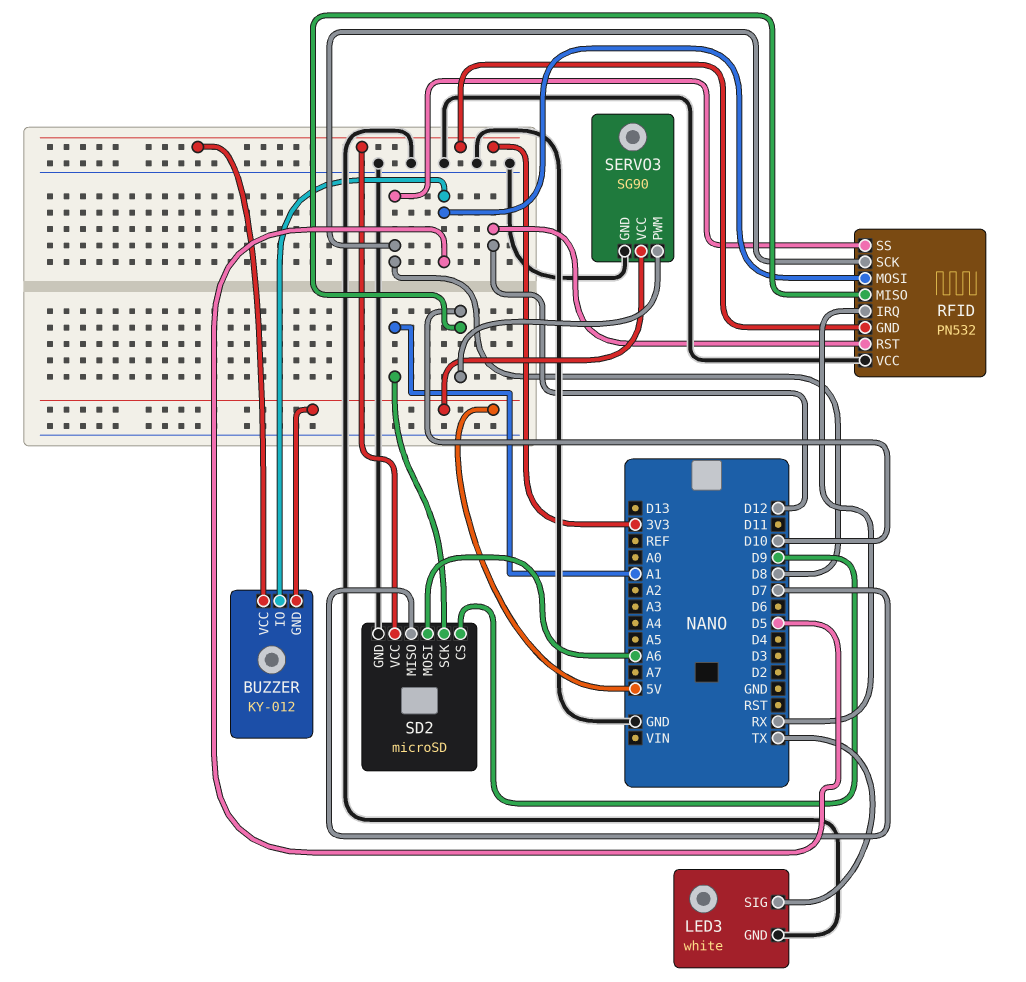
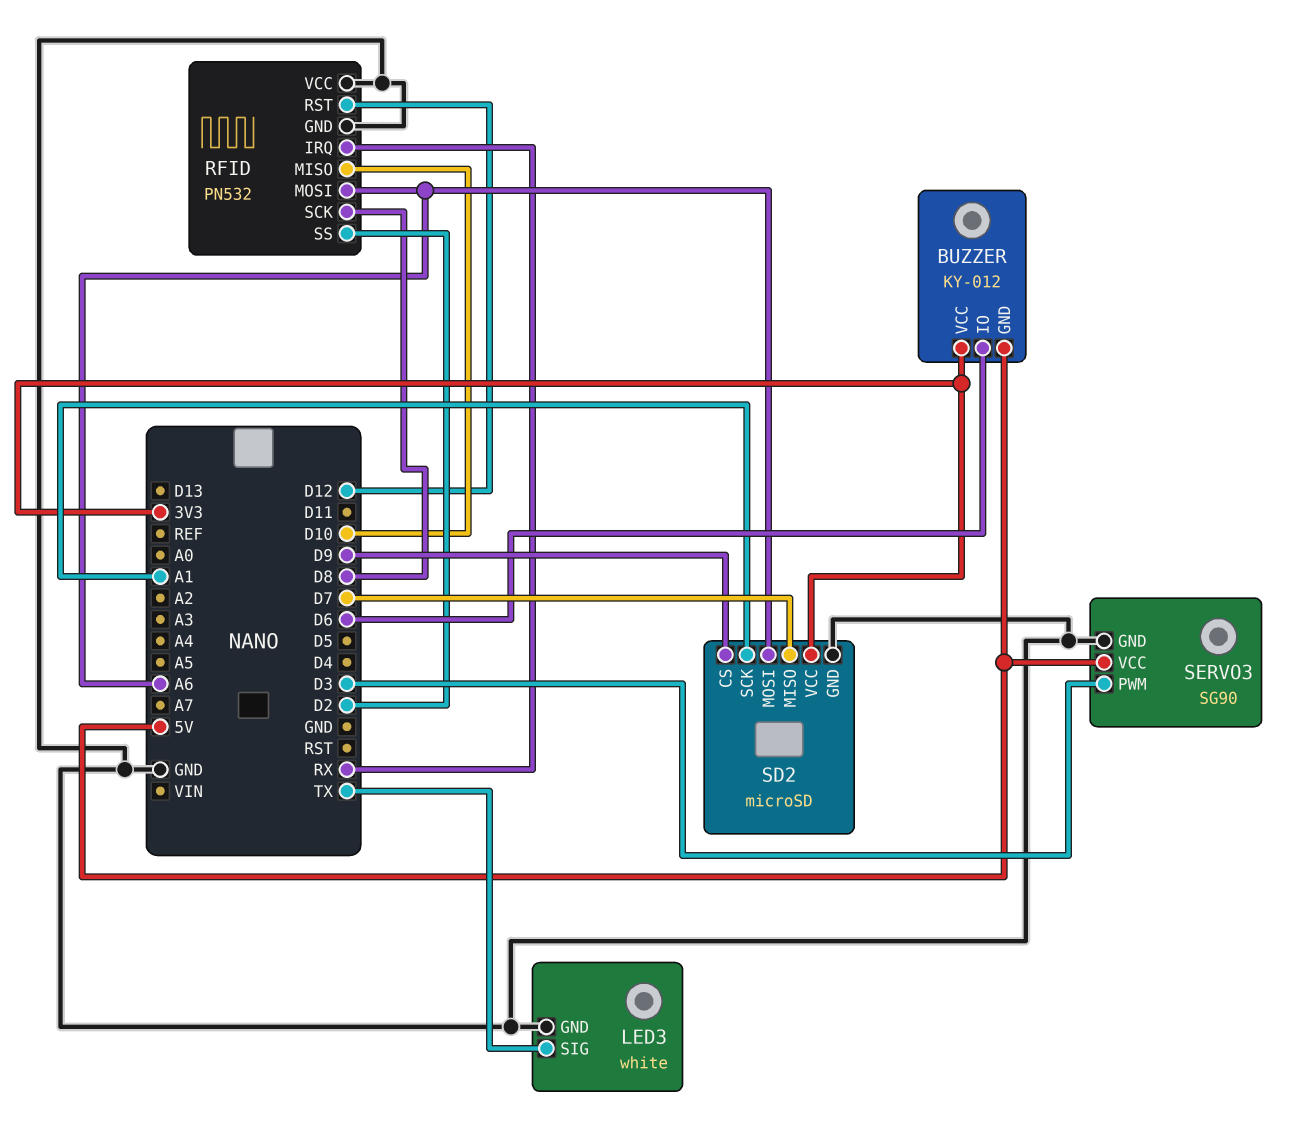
BUZZER pin IO: D5 -> D6
RFID pin GND: 3V3 -> GND
RFID pin MOSI: D5 -> A6
RFID pin SS: D8 -> D2
SERVO3 pin PWM: D10 -> D3

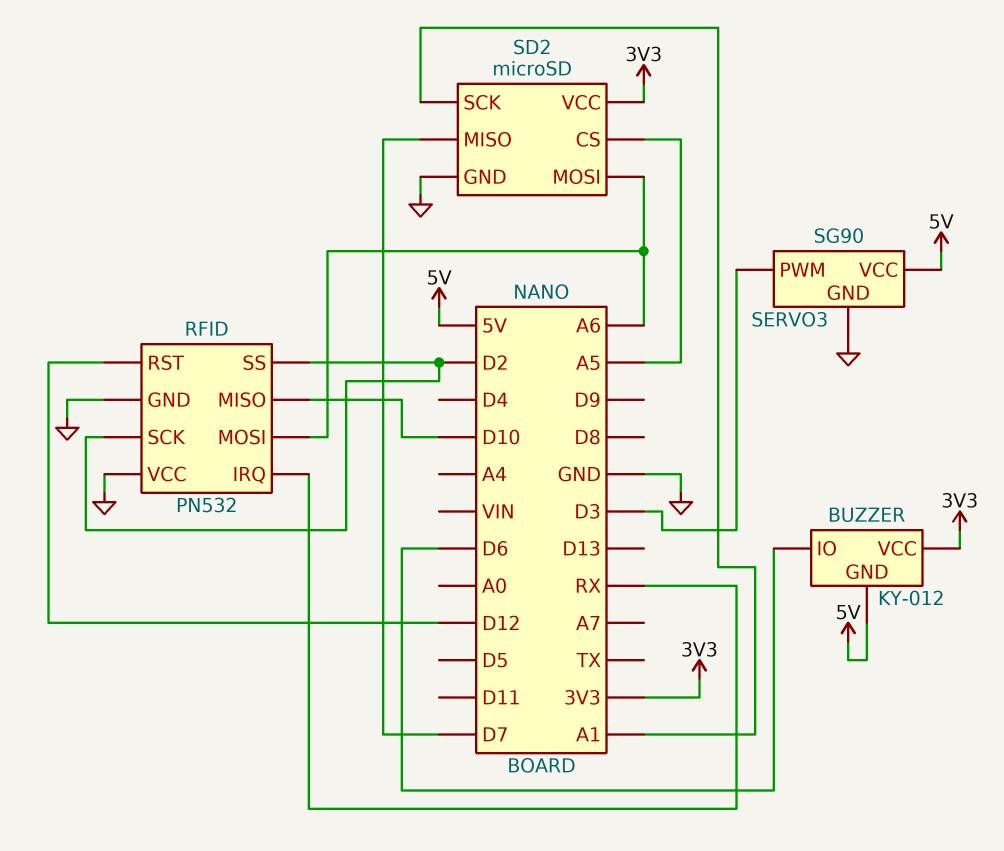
LED3: white -> none
LED3 pin GND: GND -> none
LED3 pin SIG: TX -> none
RFID pin SCK: D8 -> D2
SD2 pin CS: D9 -> A5

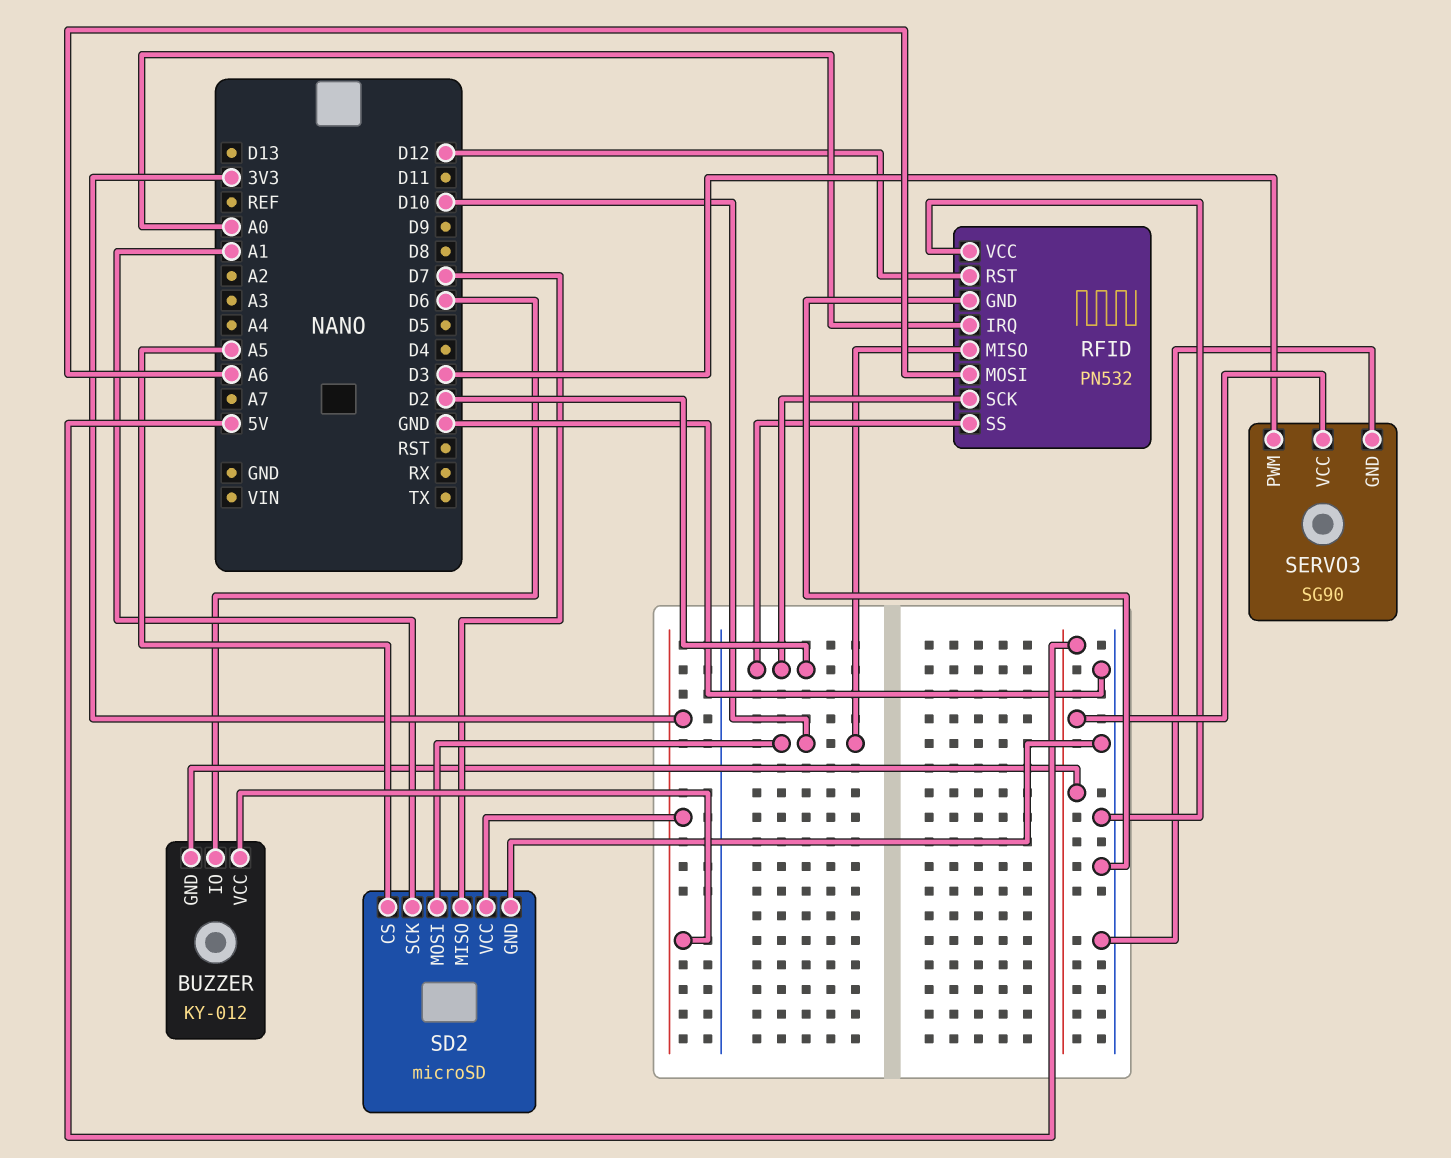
RFID pin IRQ: RX -> A0
SD2 pin MOSI: A6 -> D10

